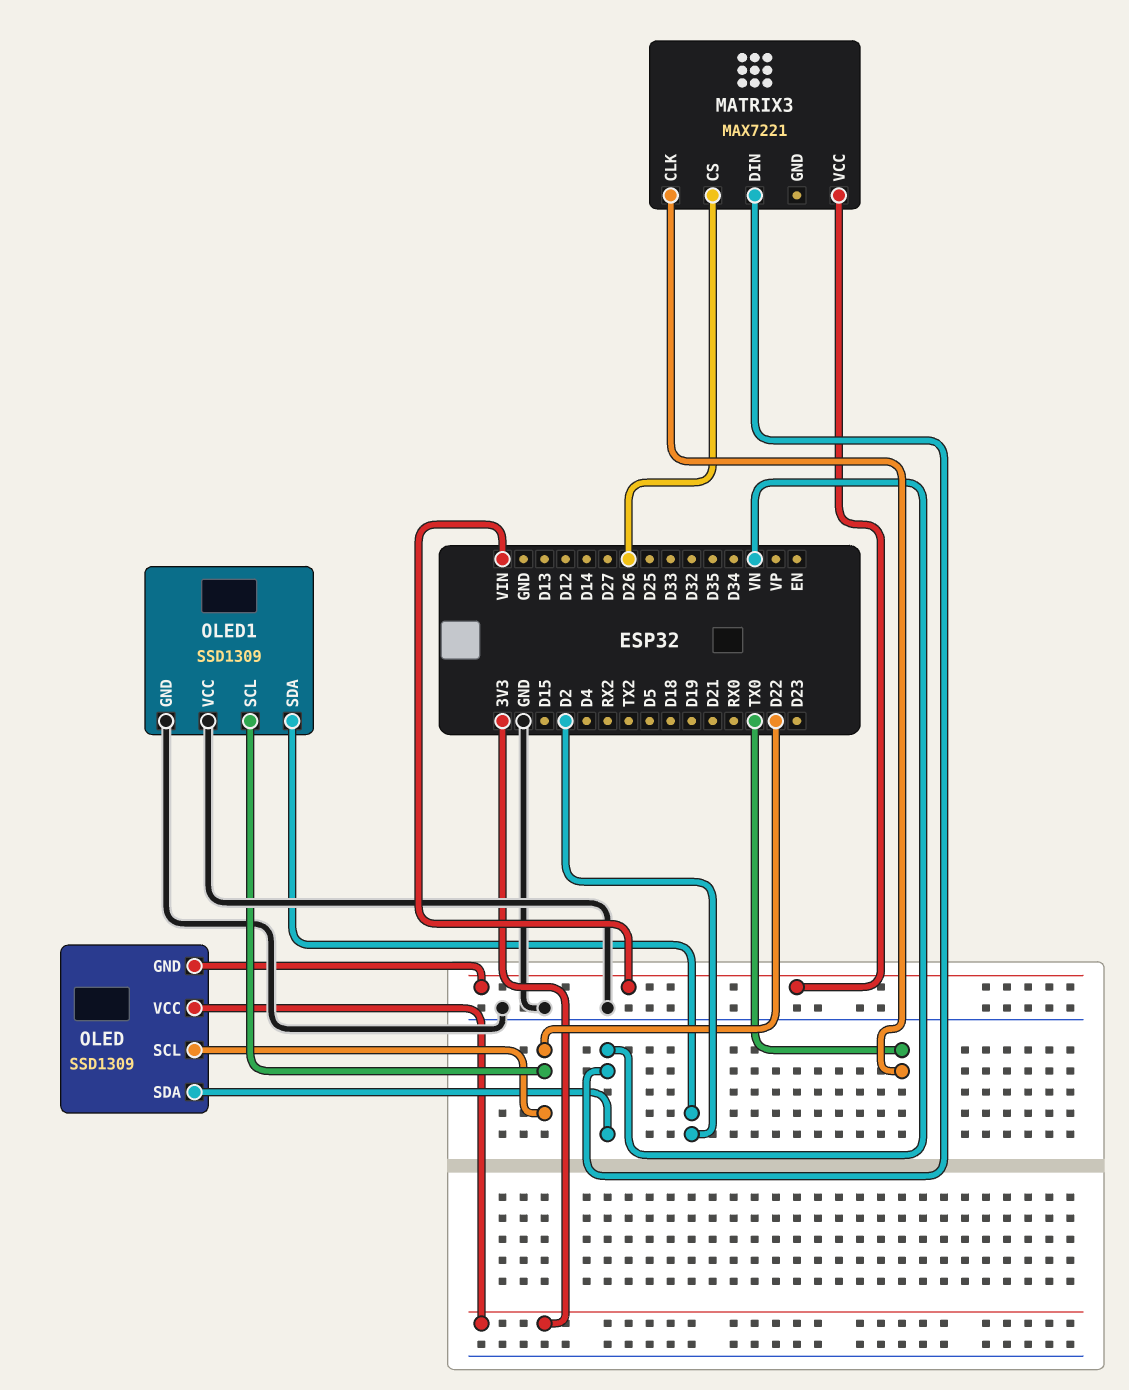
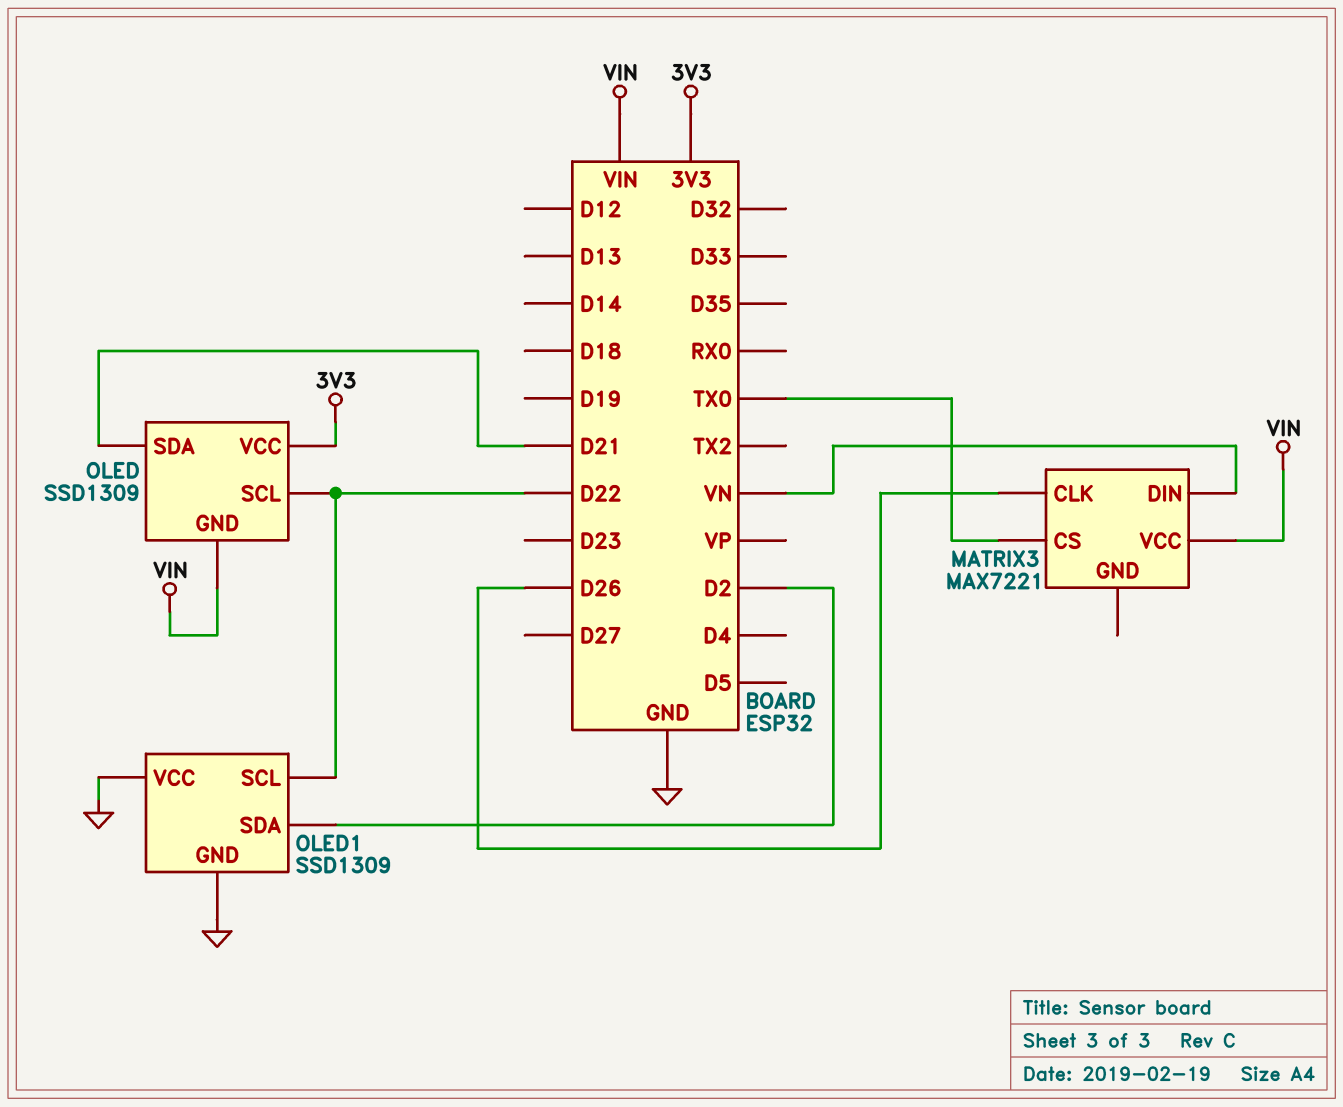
MATRIX3 pin CLK: TX0 -> D26
MATRIX3 pin CS: D26 -> TX0
OLED pin SDA: VN -> D21

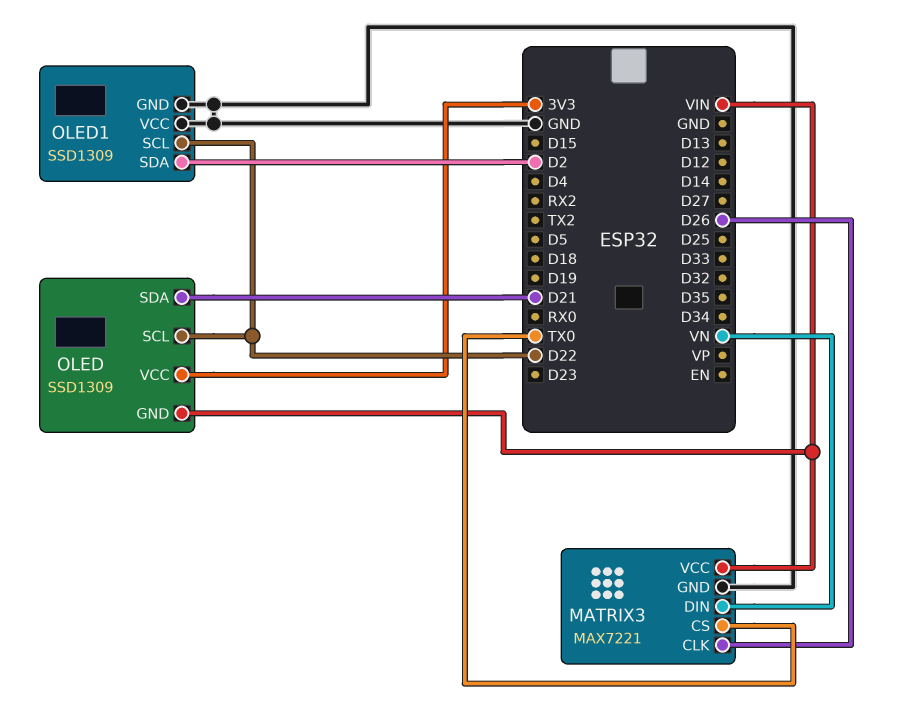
MATRIX3 pin GND: none -> GND

